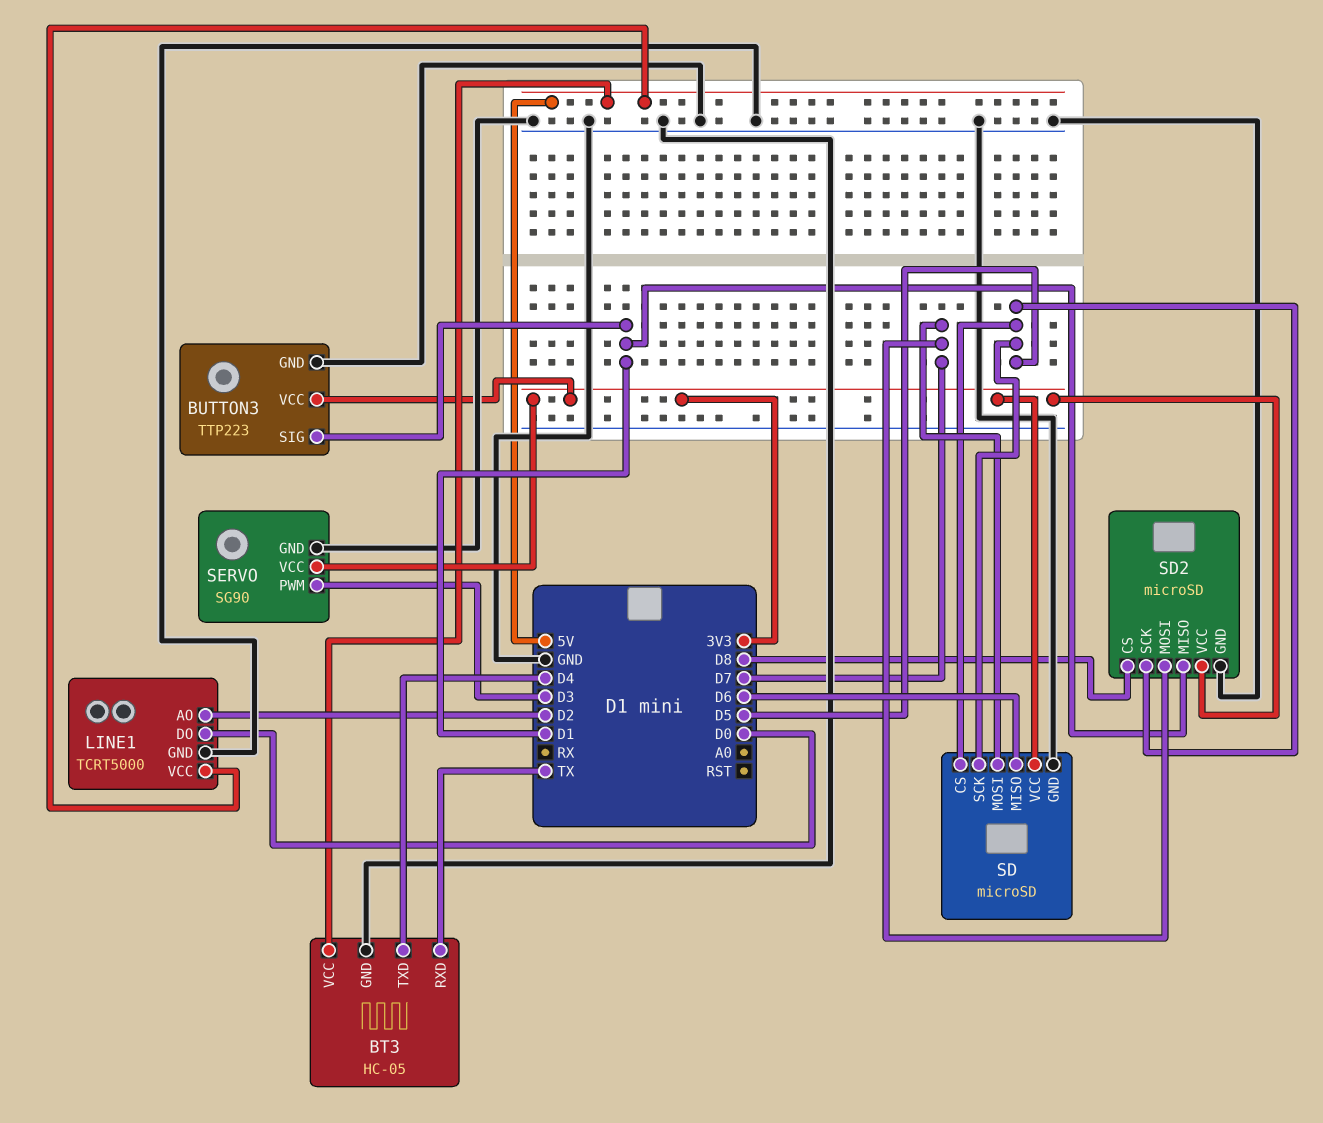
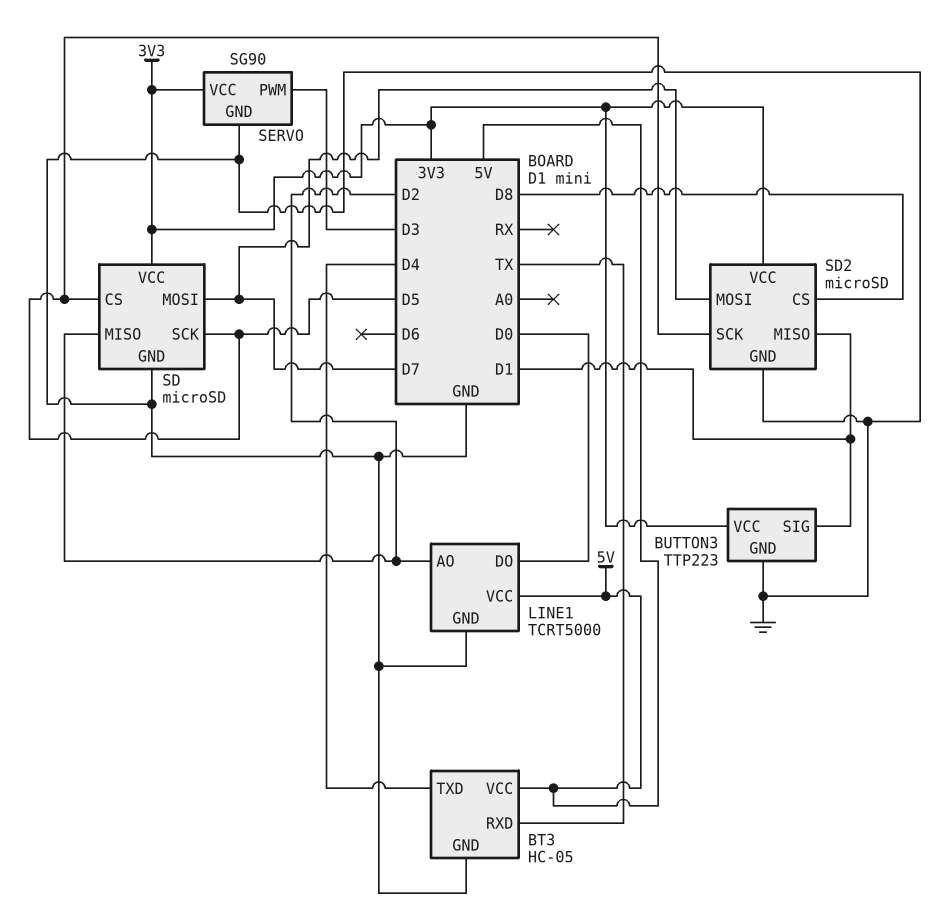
SD pin MISO: D6 -> D2

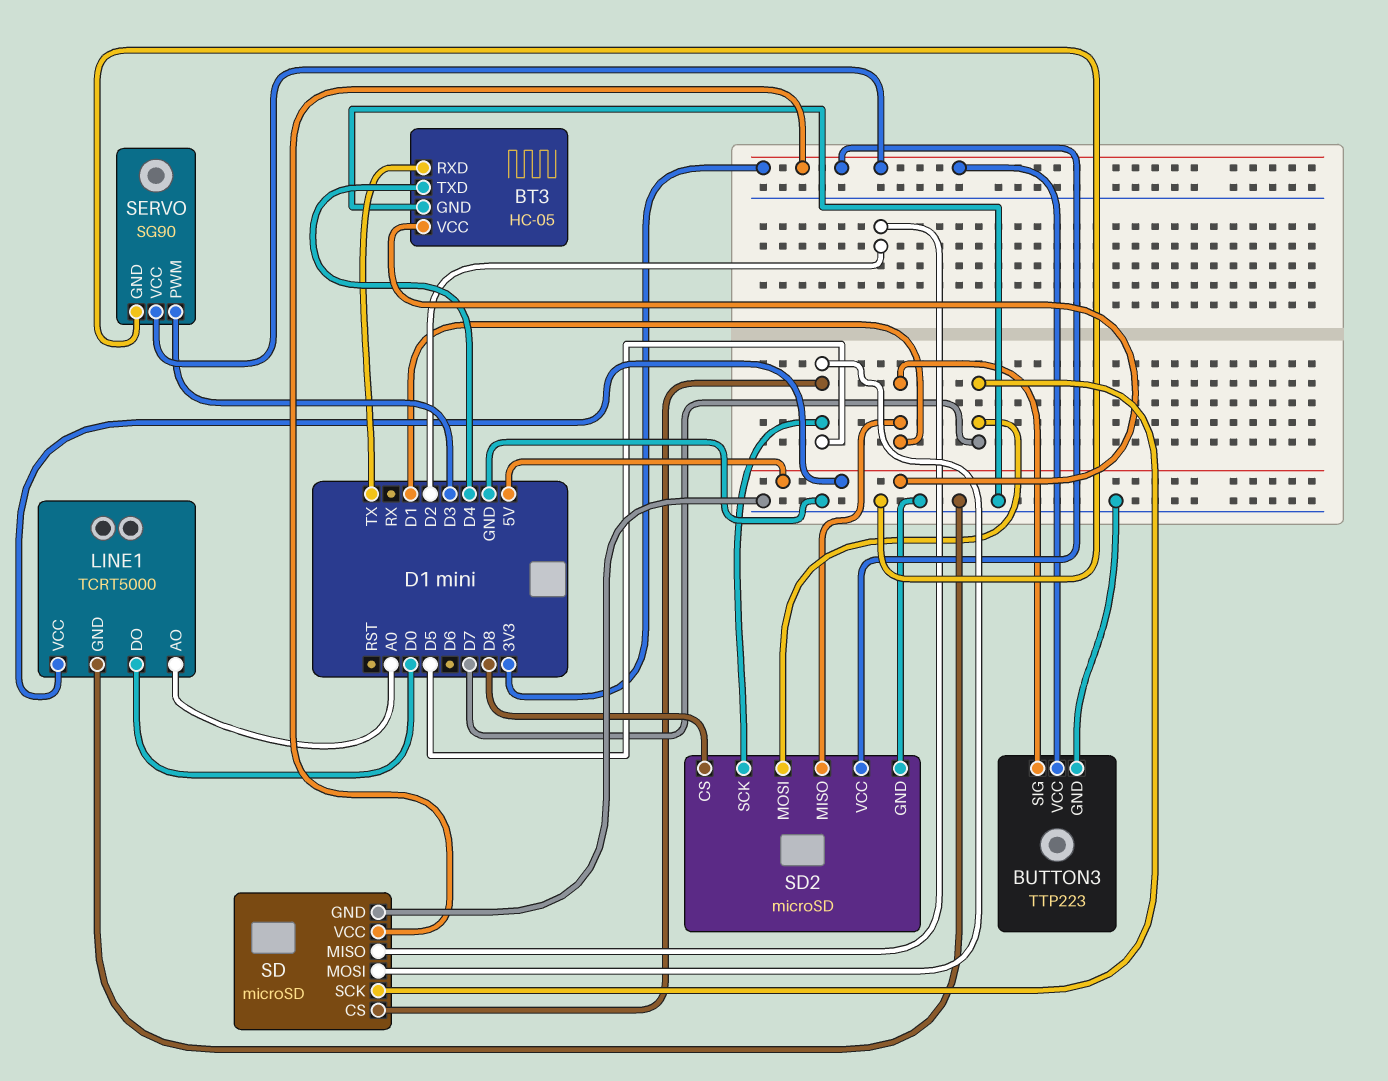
LINE1 pin AO: D2 -> A0
SD pin MOSI: D7 -> D5
SD pin SCK: D5 -> D7

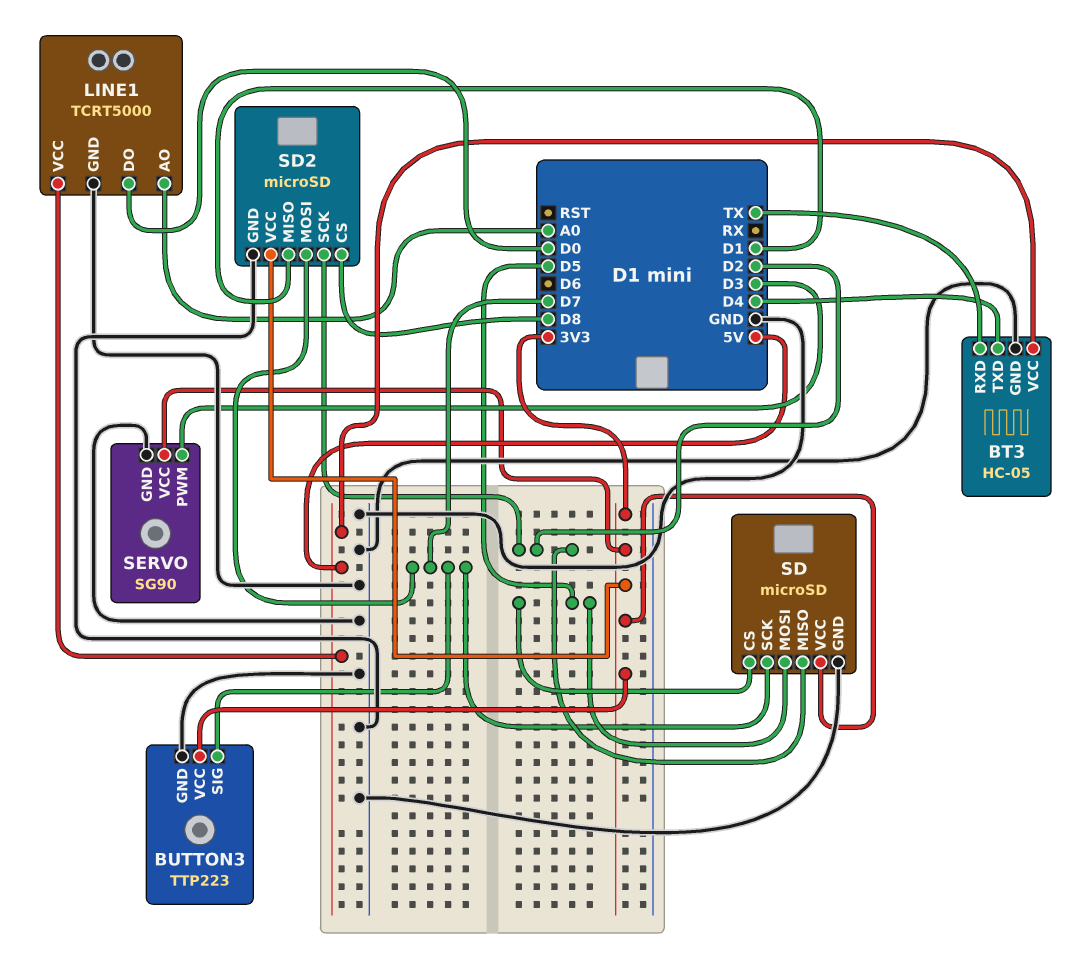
BUTTON3 pin SIG: D1 -> D7
SD2 pin SCK: D5 -> D2

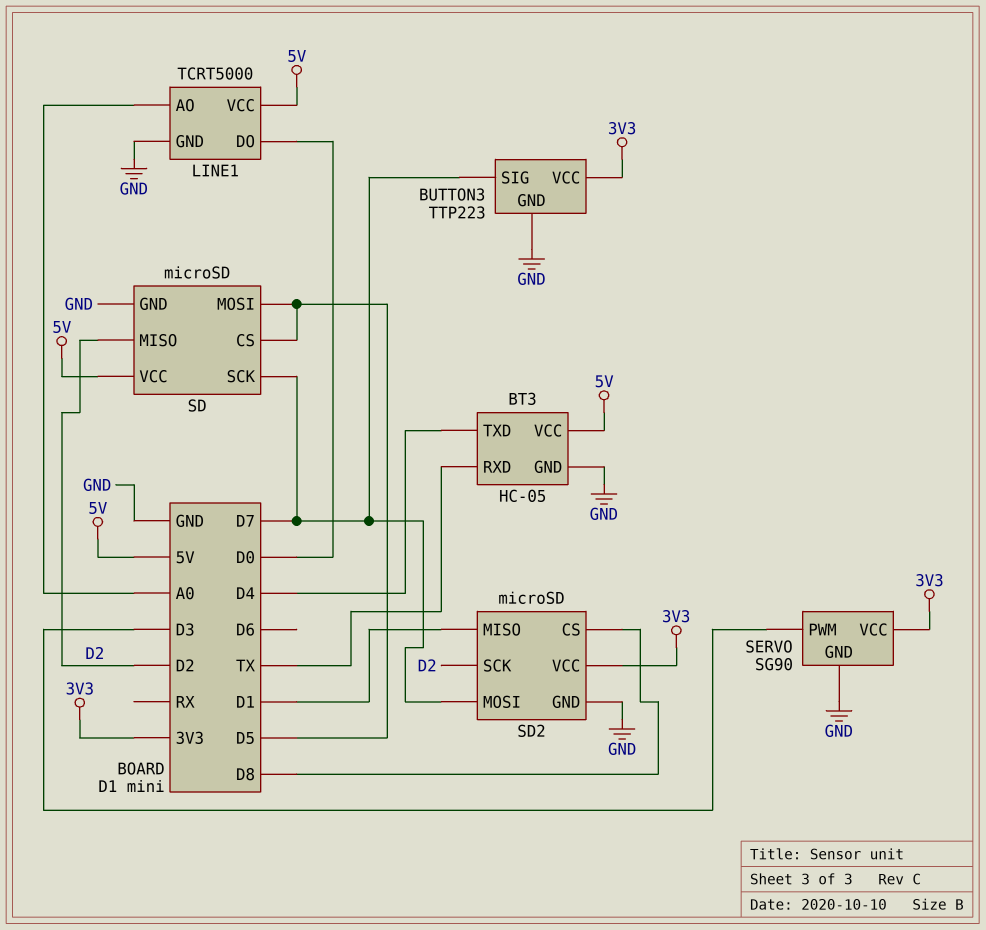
SD pin VCC: 3V3 -> 5V

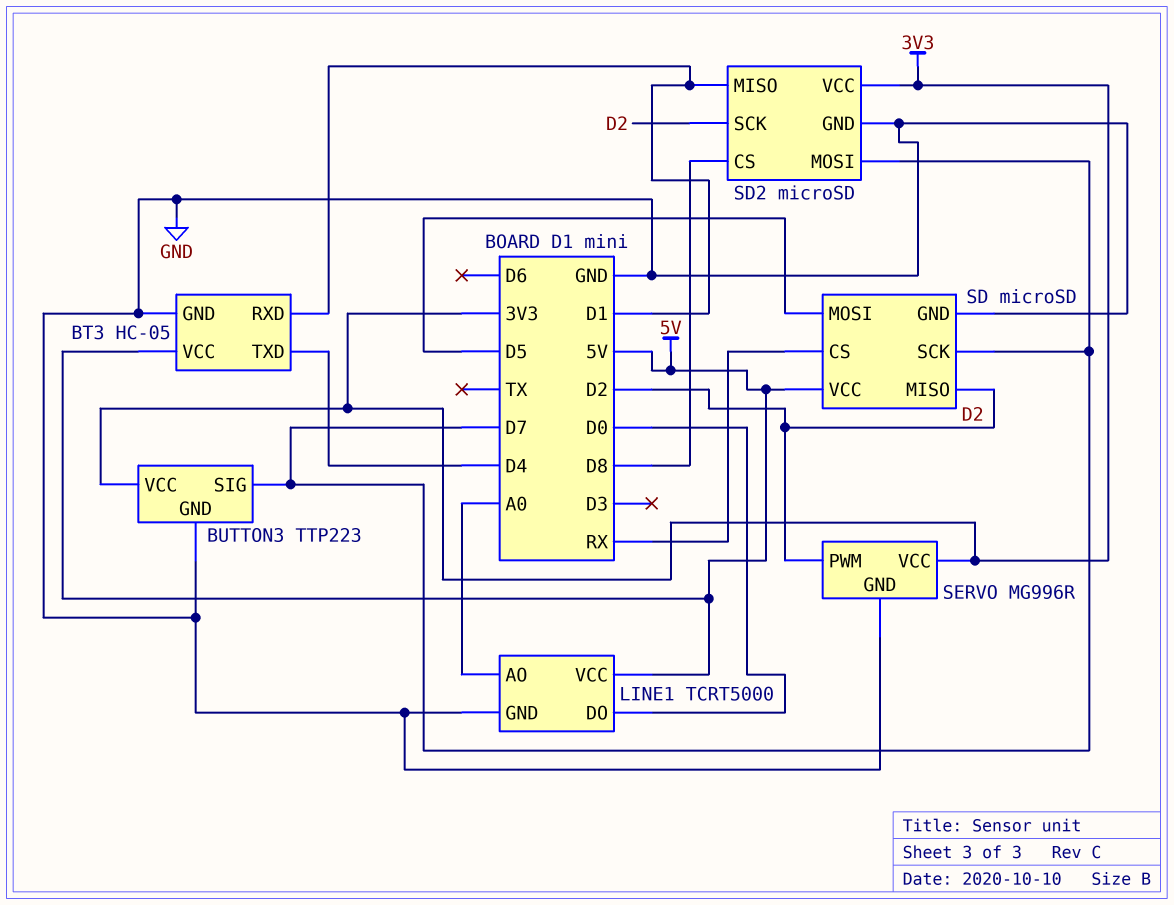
BT3 pin RXD: TX -> D1
SD pin CS: D5 -> RX
SERVO: SG90 -> MG996R
SERVO pin PWM: D3 -> D2

